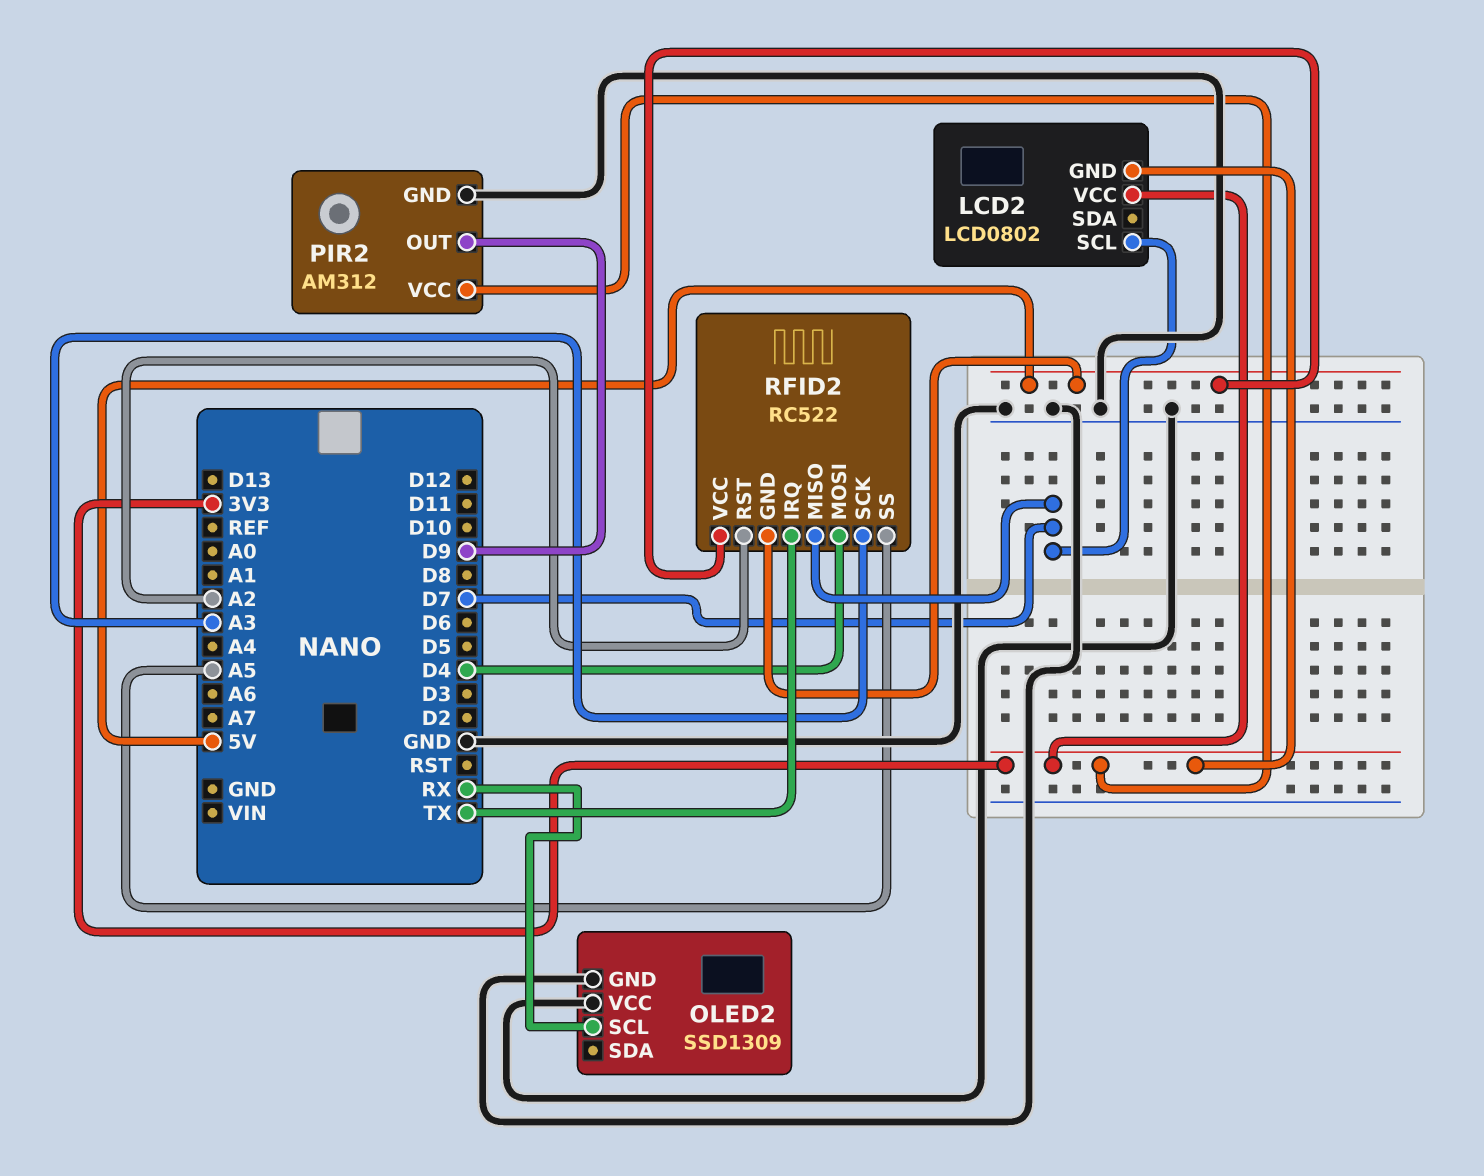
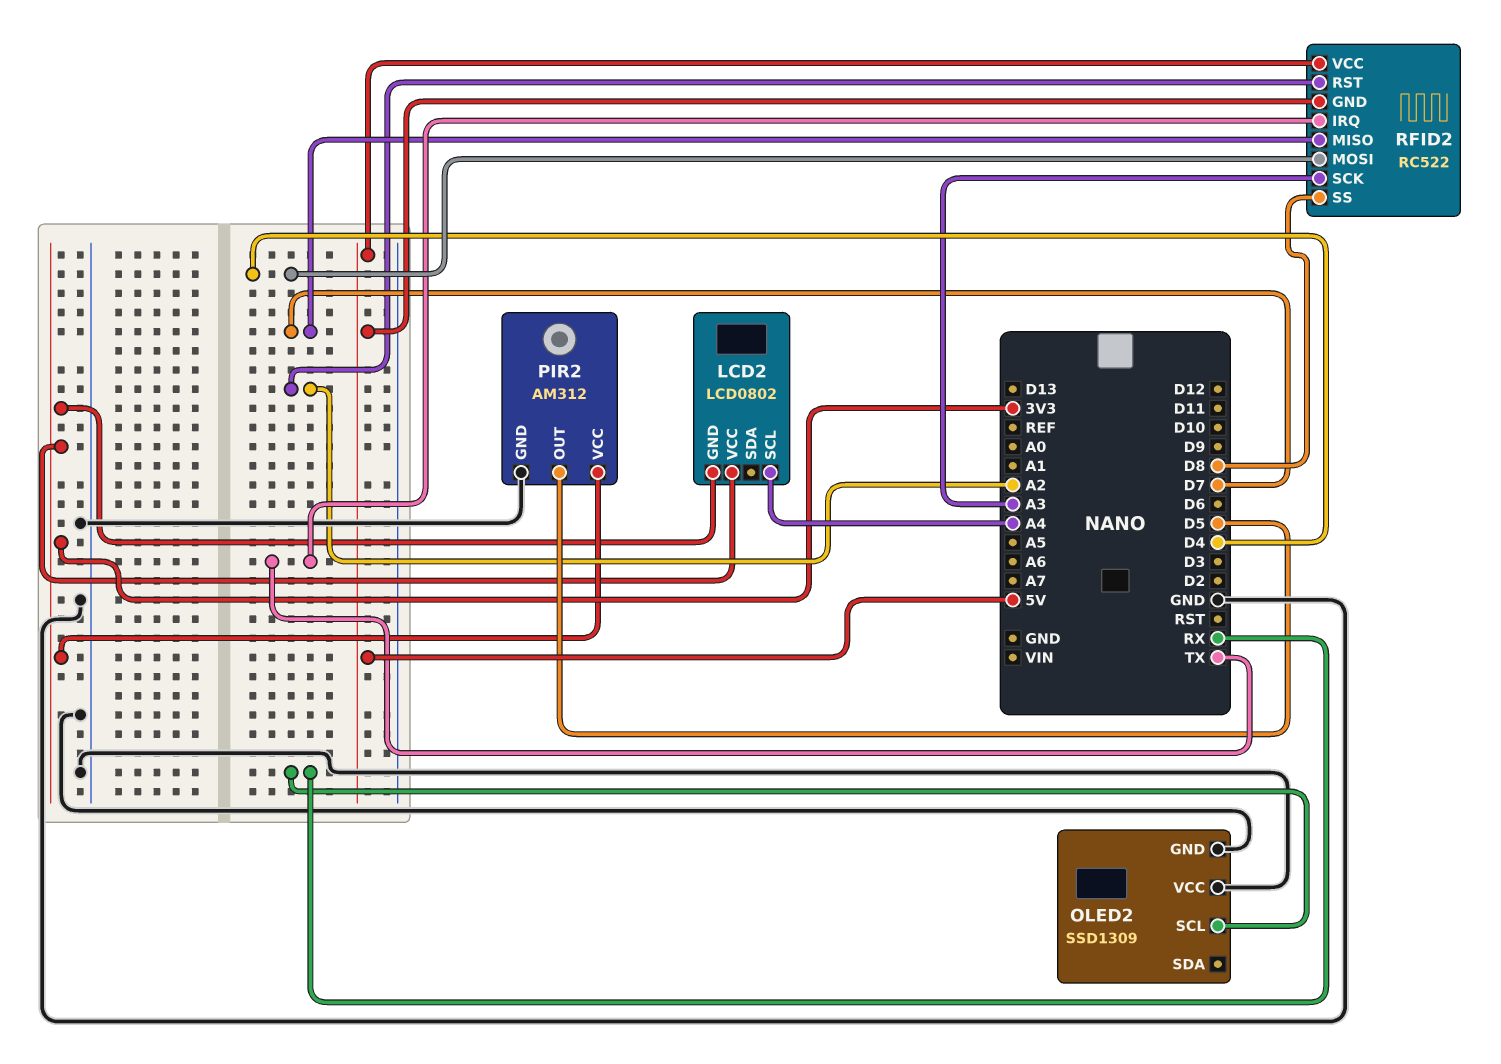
LCD2 pin SCL: D7 -> A4
PIR2 pin OUT: D9 -> D5
RFID2 pin SS: A5 -> D8

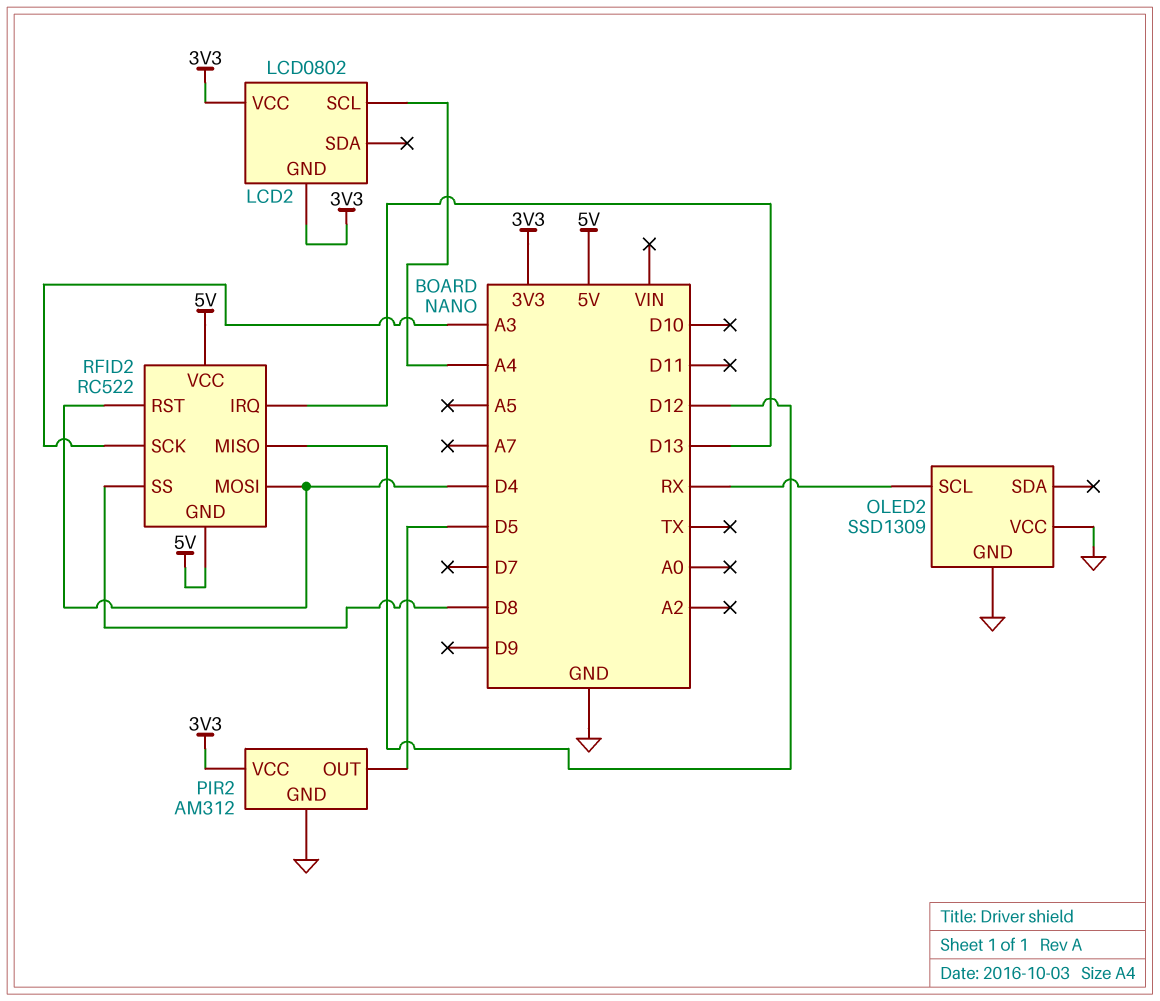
RFID2 pin IRQ: TX -> D13
RFID2 pin MISO: D7 -> D12
RFID2 pin RST: A2 -> D4

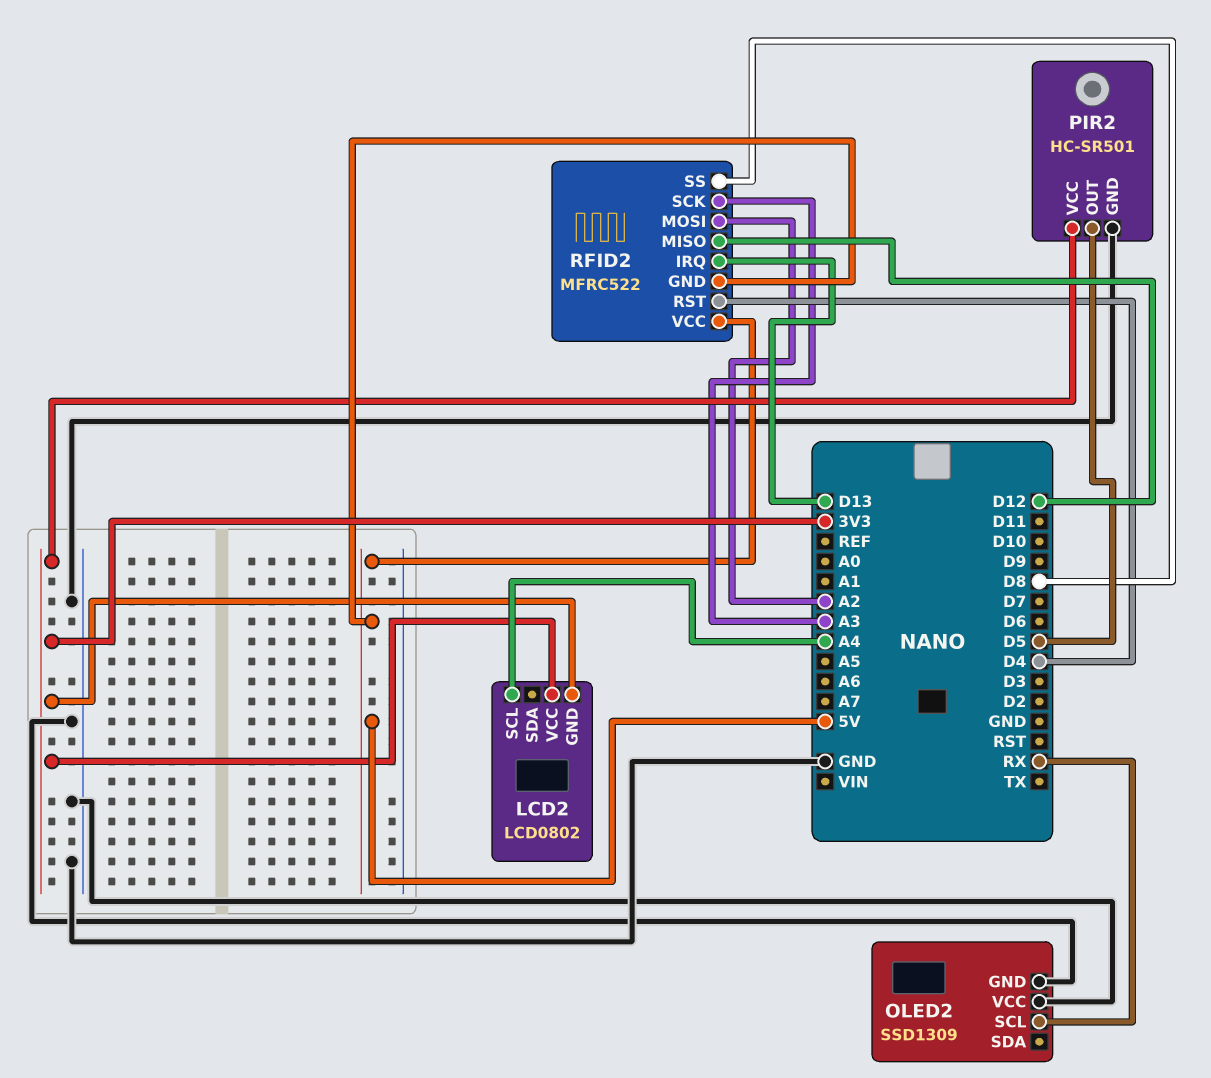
PIR2: AM312 -> HC-SR501
RFID2: RC522 -> MFRC522
RFID2 pin MOSI: D4 -> A2

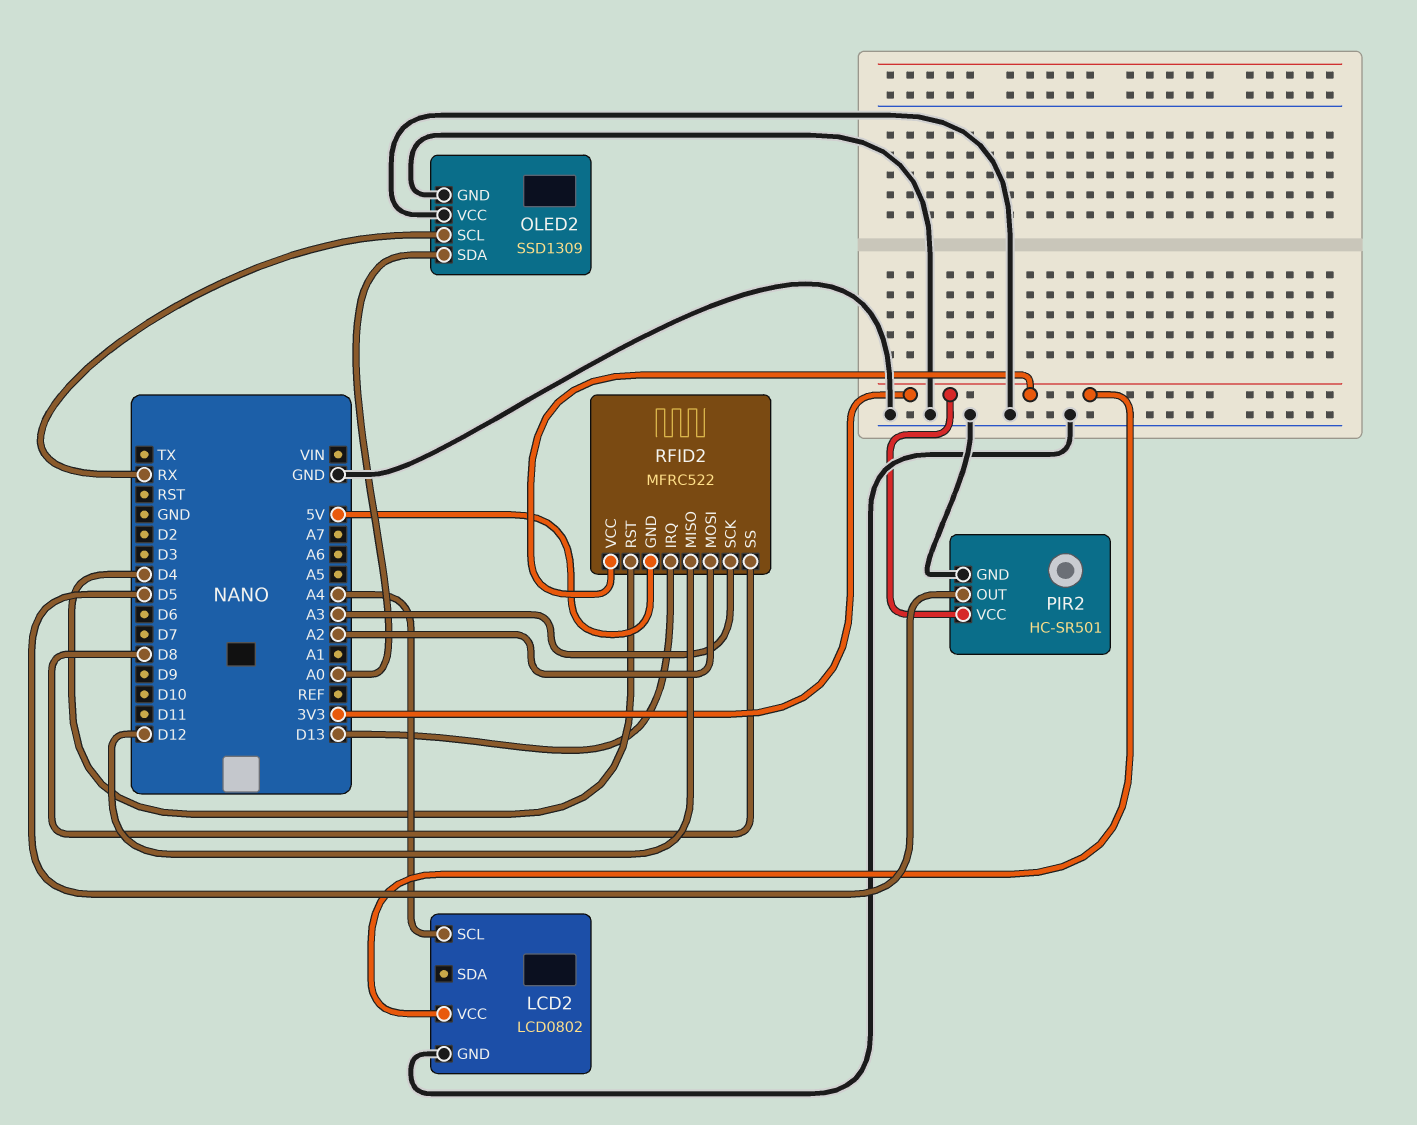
LCD2 pin GND: 3V3 -> GND
OLED2 pin SDA: none -> A0
RFID2 pin VCC: 5V -> 3V3

